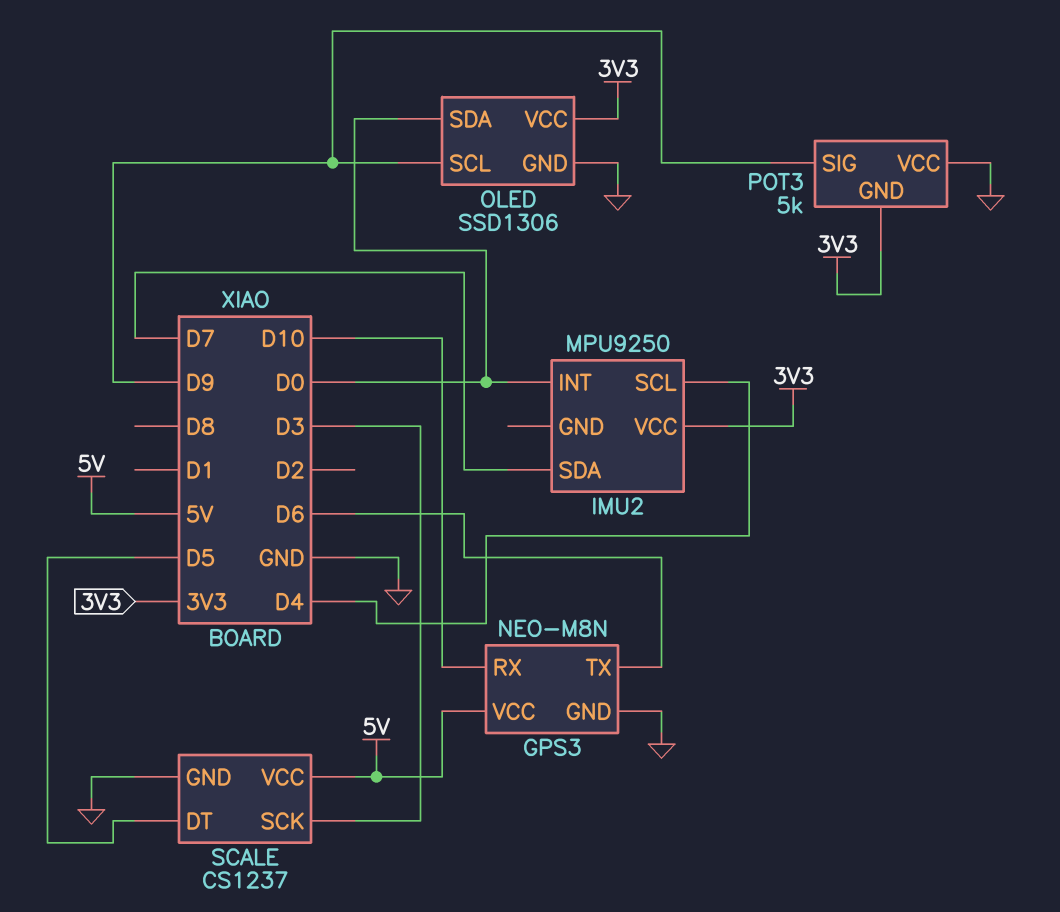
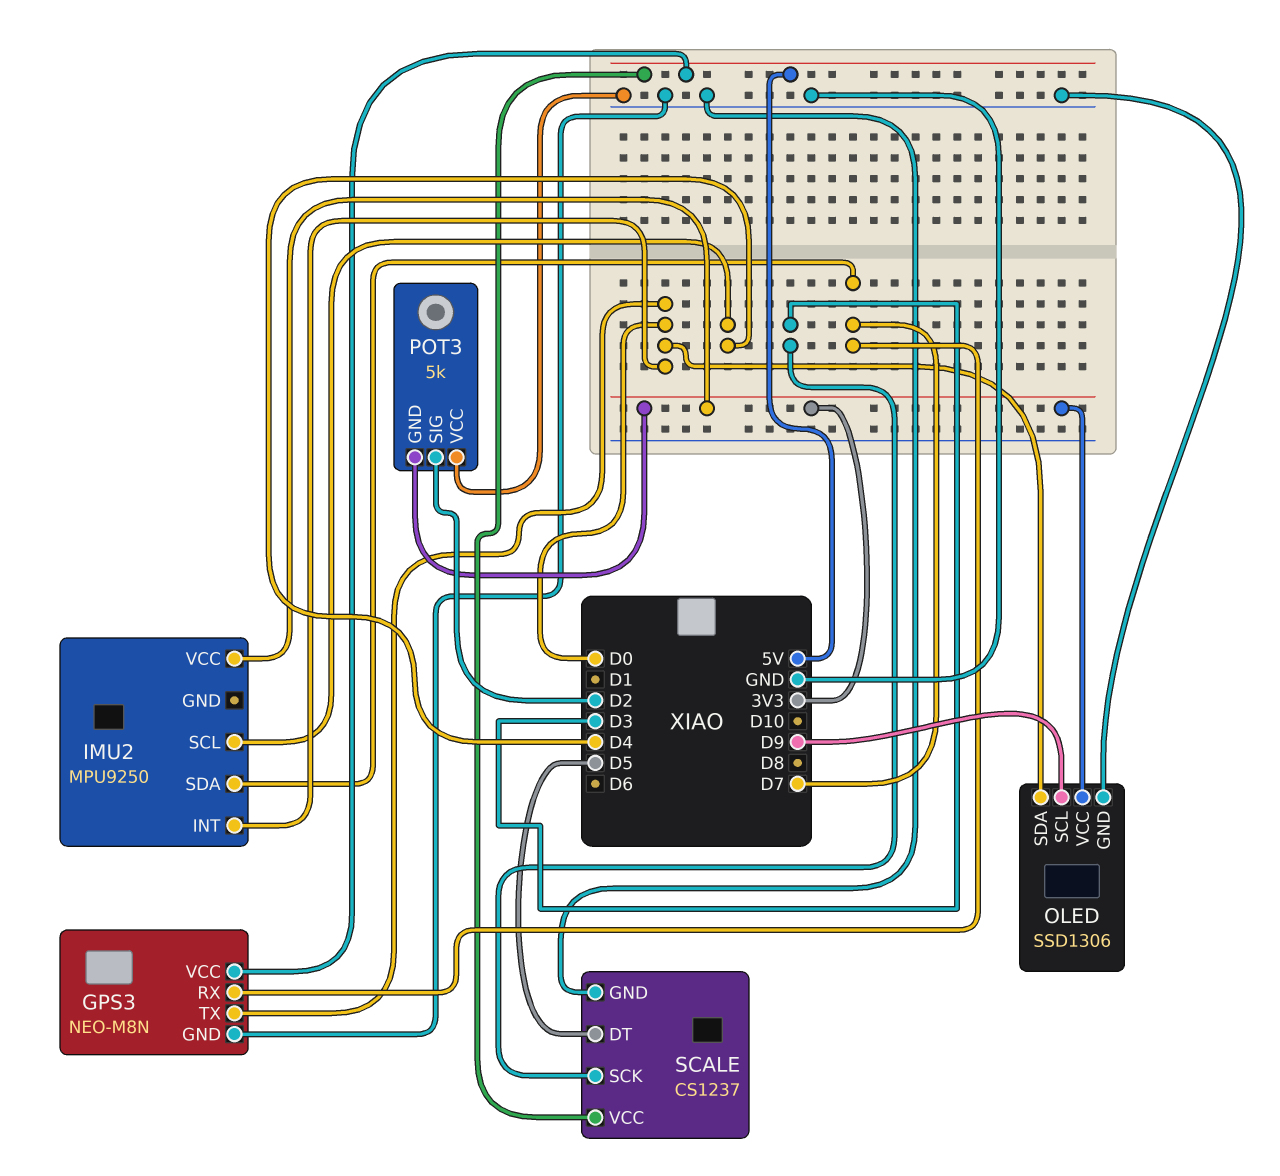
GPS3 pin RX: D10 -> D7
GPS3 pin TX: D6 -> D0
POT3 pin SIG: D9 -> D2

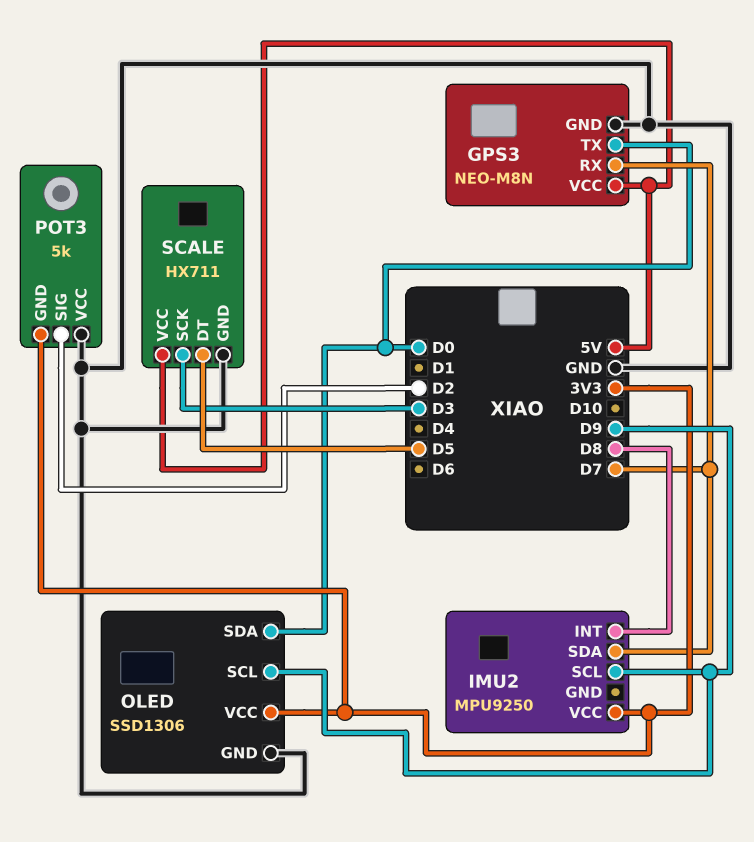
IMU2 pin INT: D0 -> D8
IMU2 pin SCL: D4 -> D9
SCALE: CS1237 -> HX711

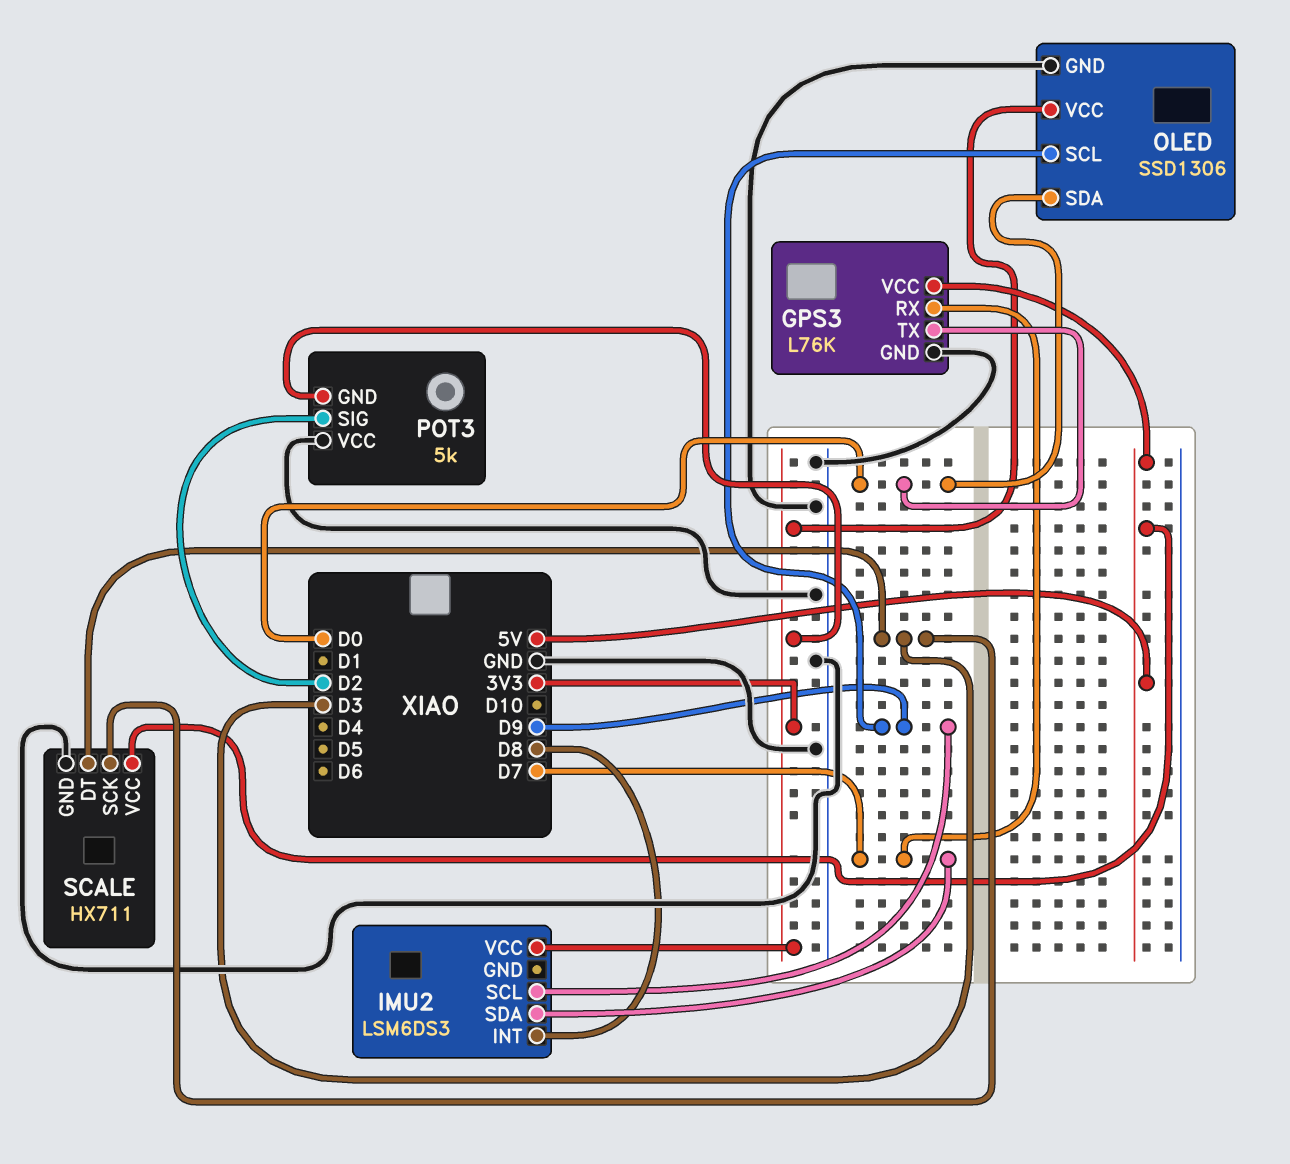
GPS3: NEO-M8N -> L76K
IMU2: MPU9250 -> LSM6DS3
SCALE pin DT: D5 -> D3

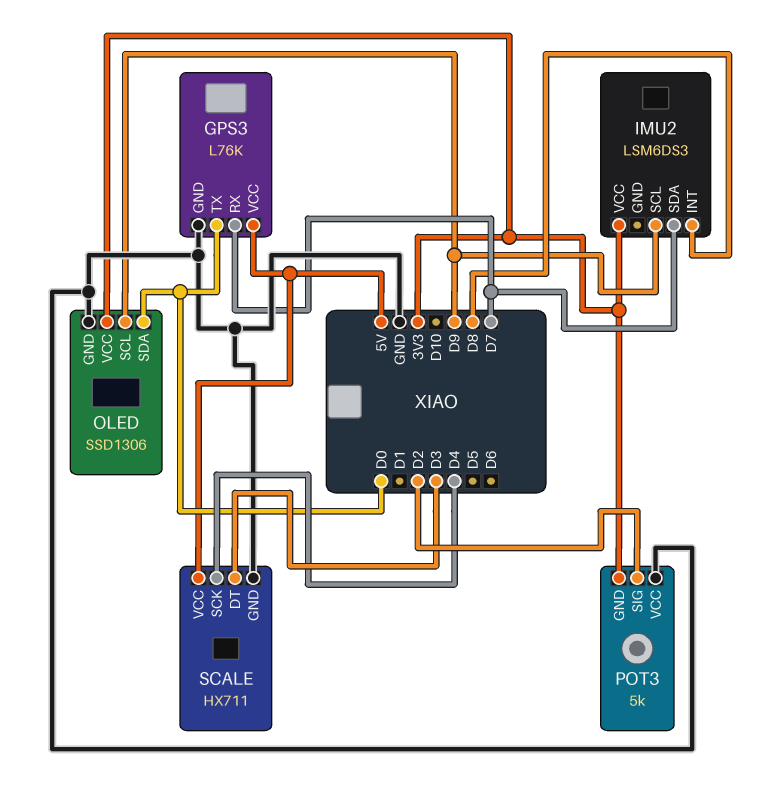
SCALE pin SCK: D3 -> D4

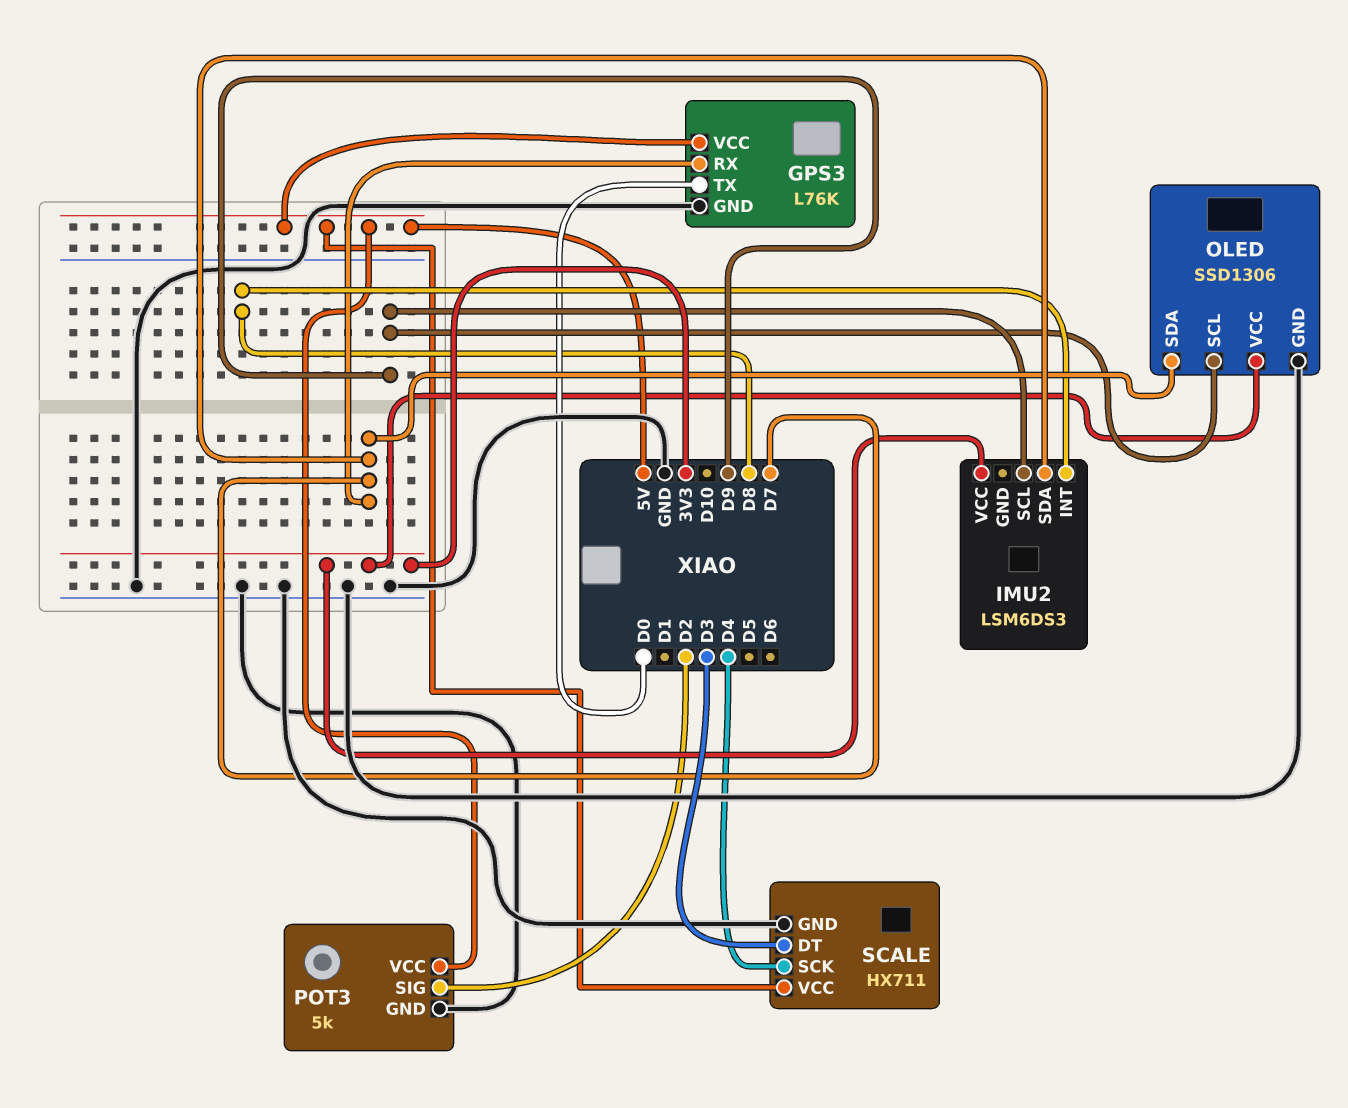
OLED pin SDA: D0 -> D7
POT3 pin GND: 3V3 -> GND
POT3 pin VCC: GND -> 5V

